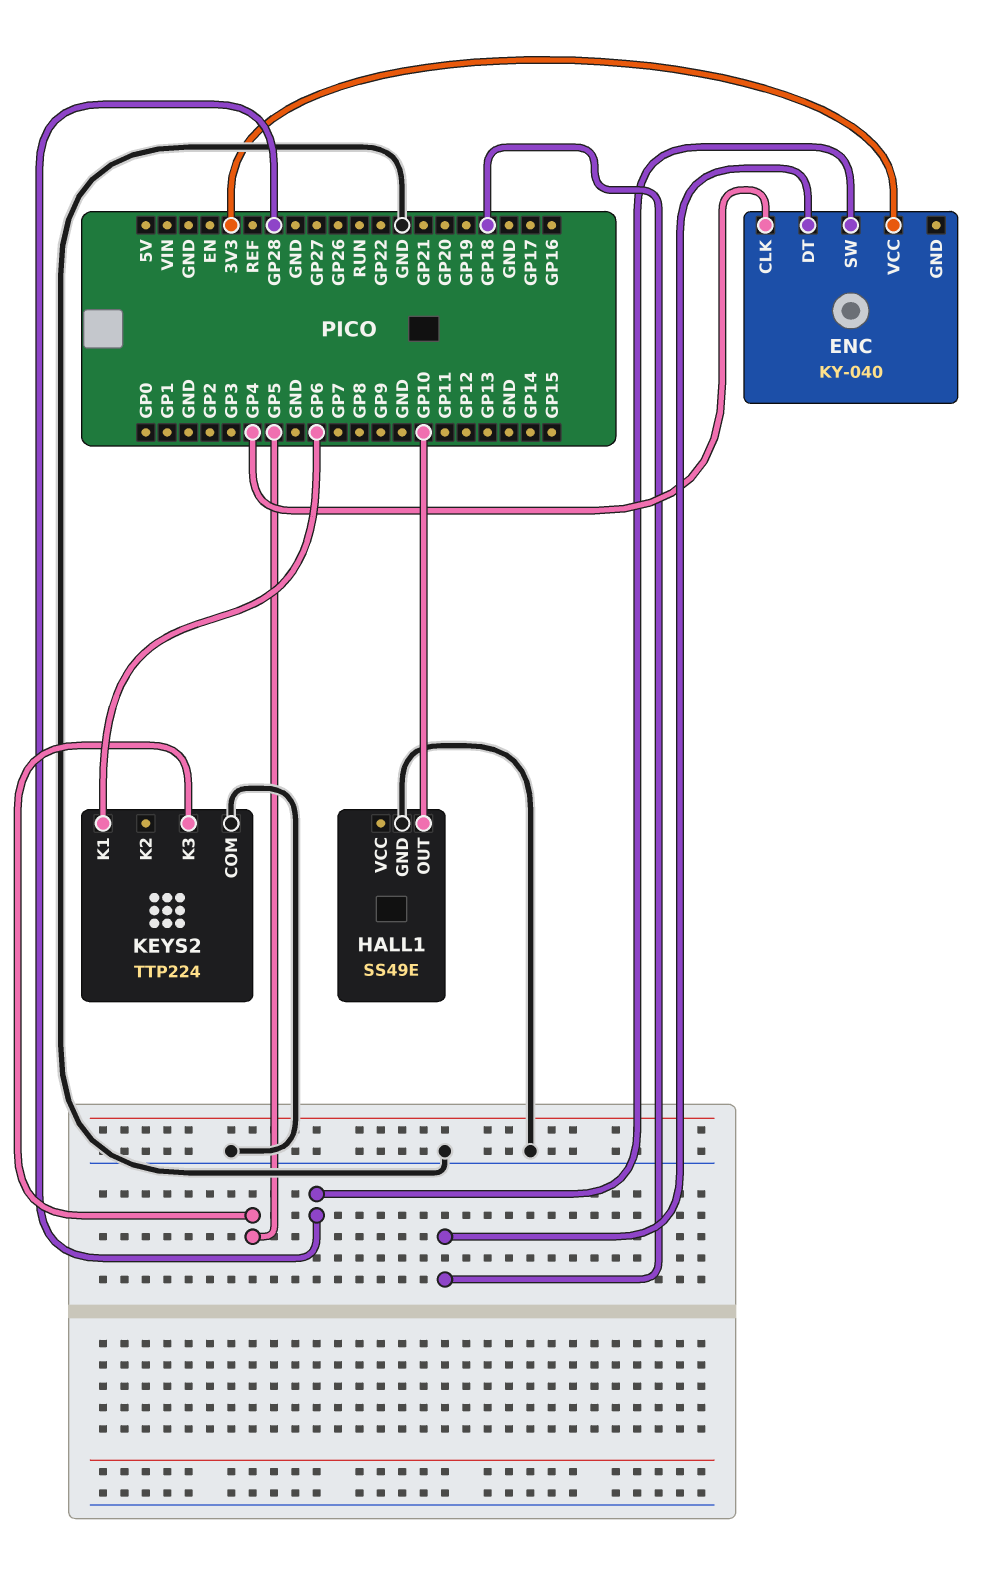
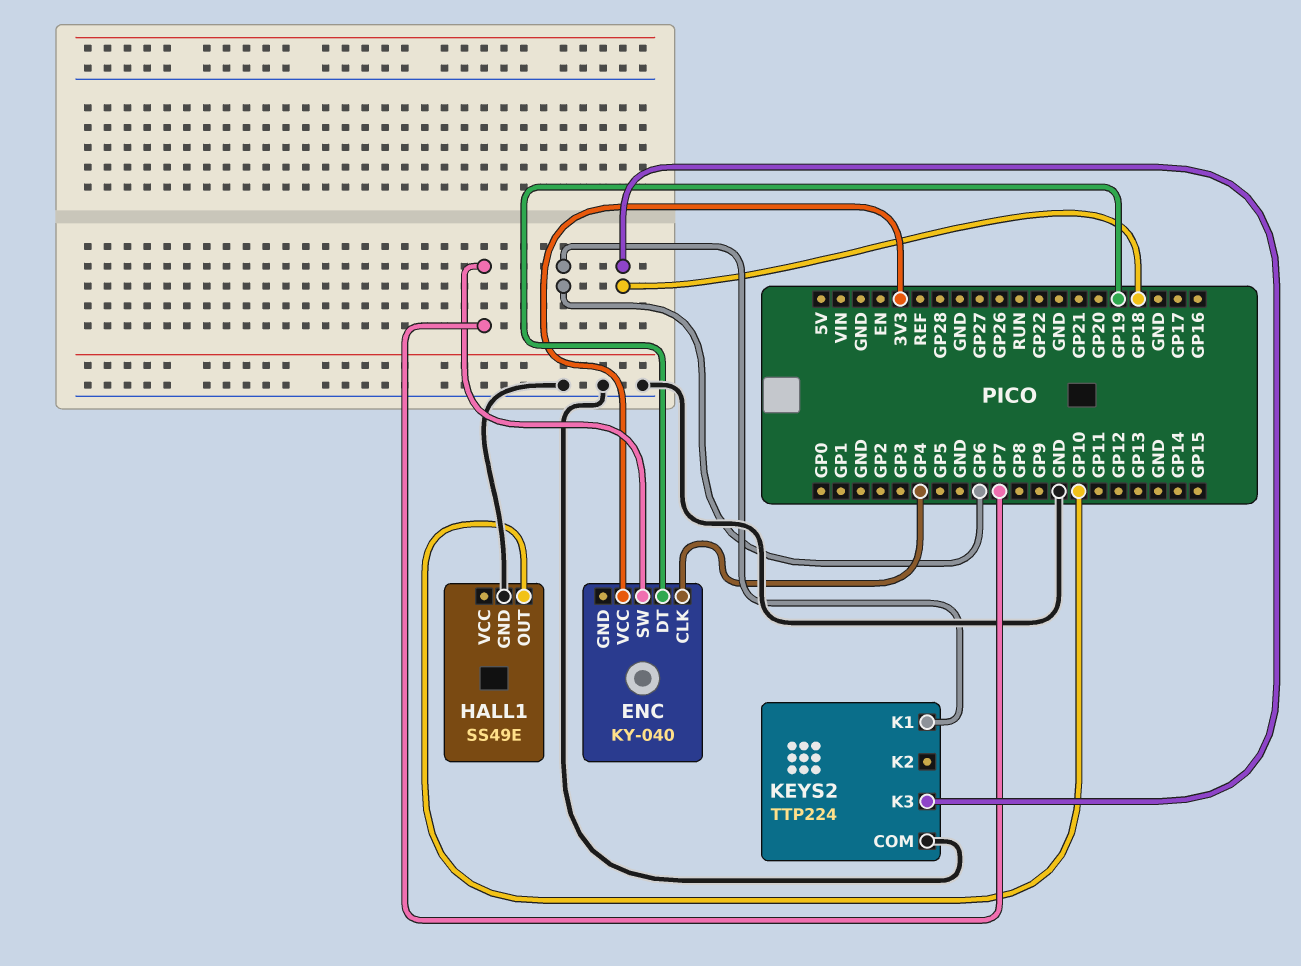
ENC pin DT: GP18 -> GP19
ENC pin SW: GP28 -> GP7
KEYS2 pin K3: GP5 -> GP18

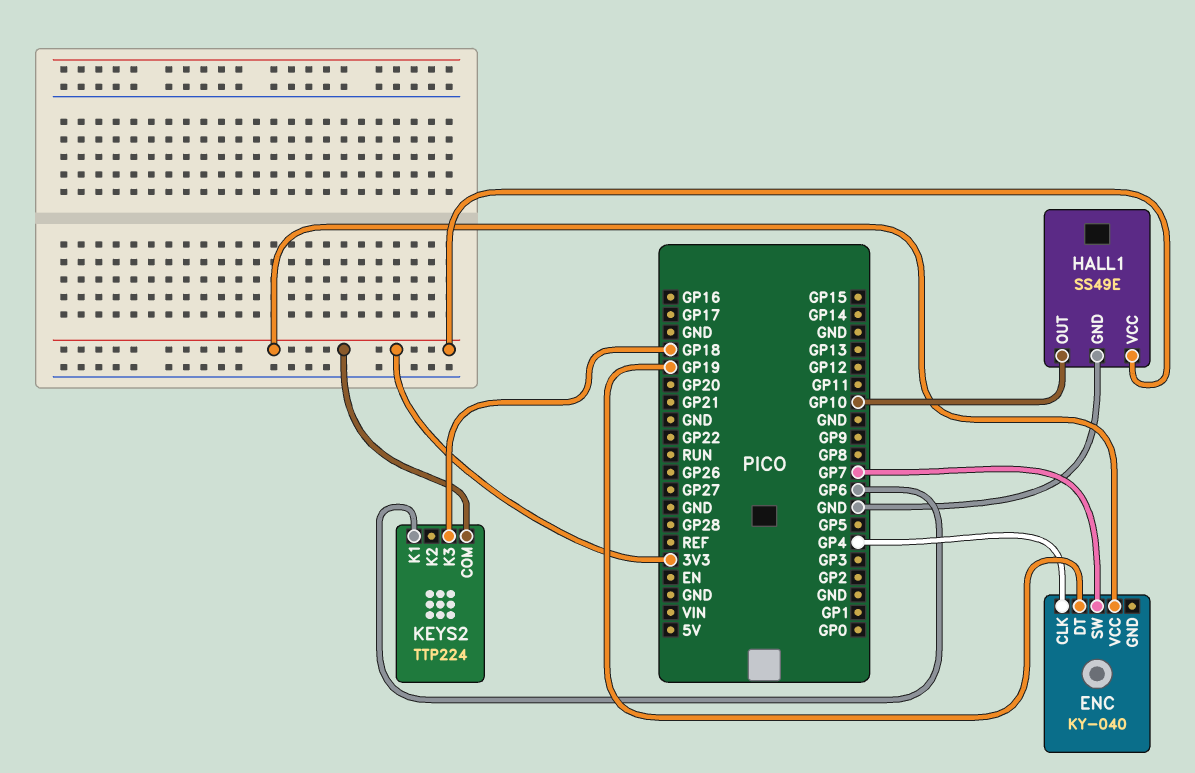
HALL1 pin VCC: none -> 3V3
KEYS2 pin COM: GND -> 3V3

